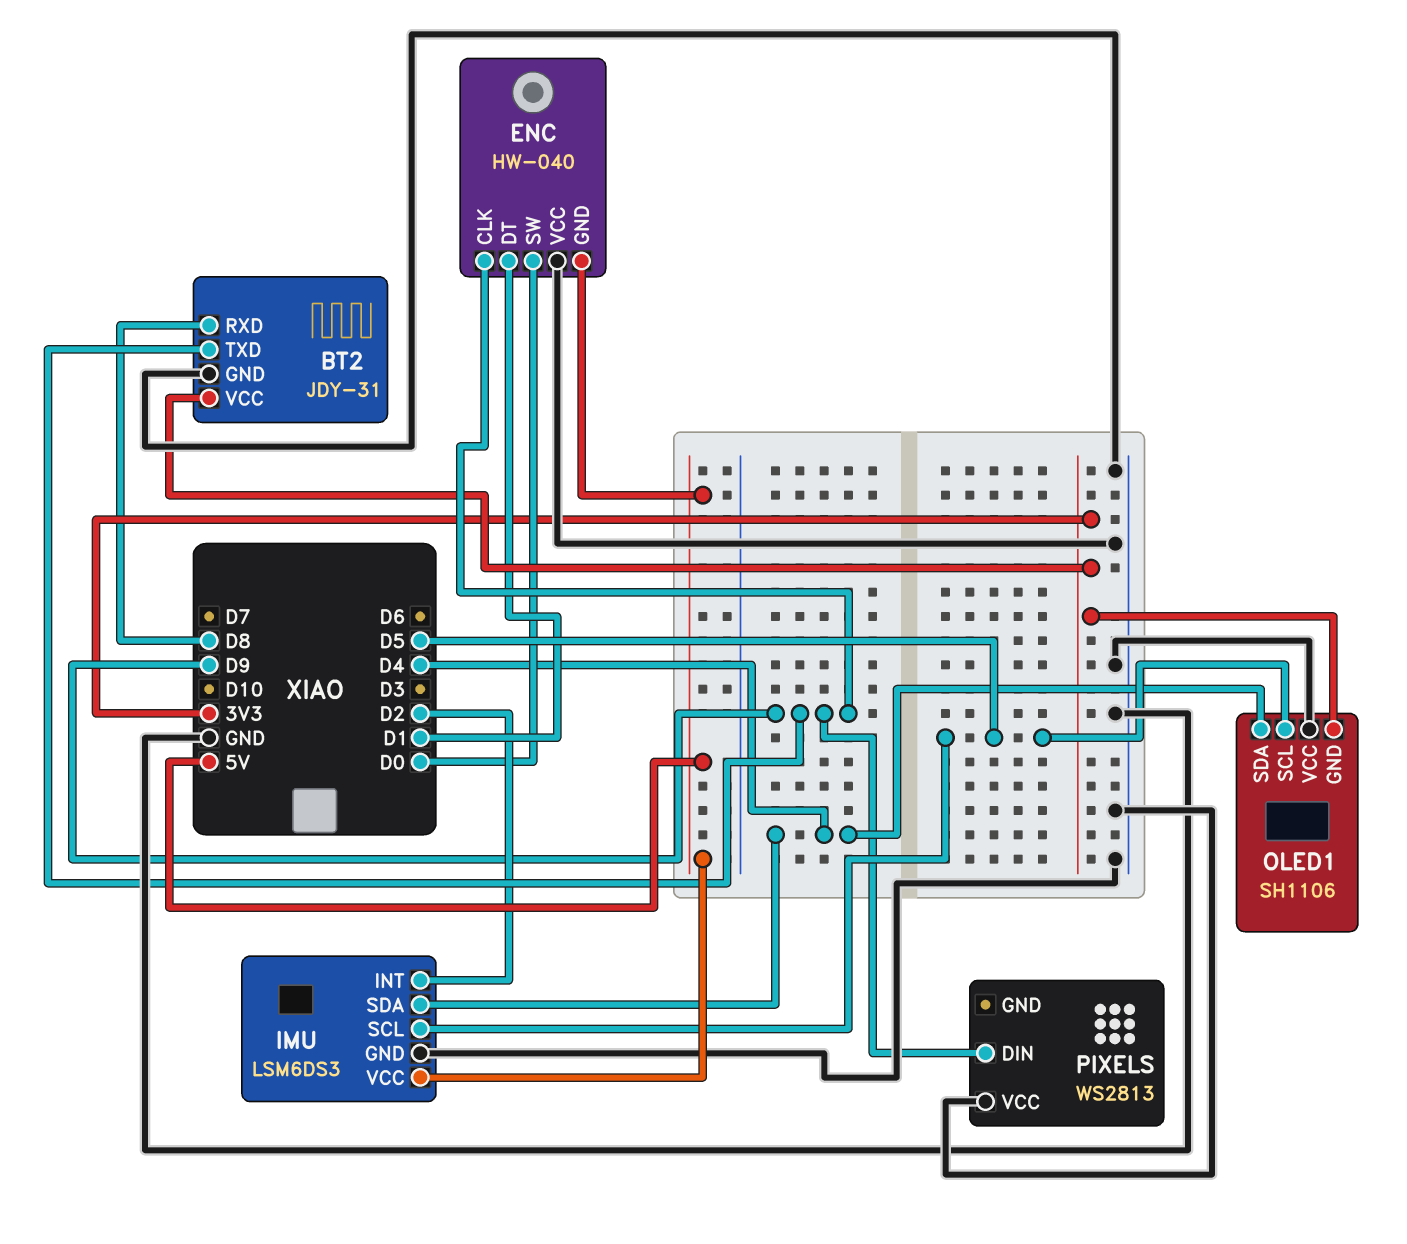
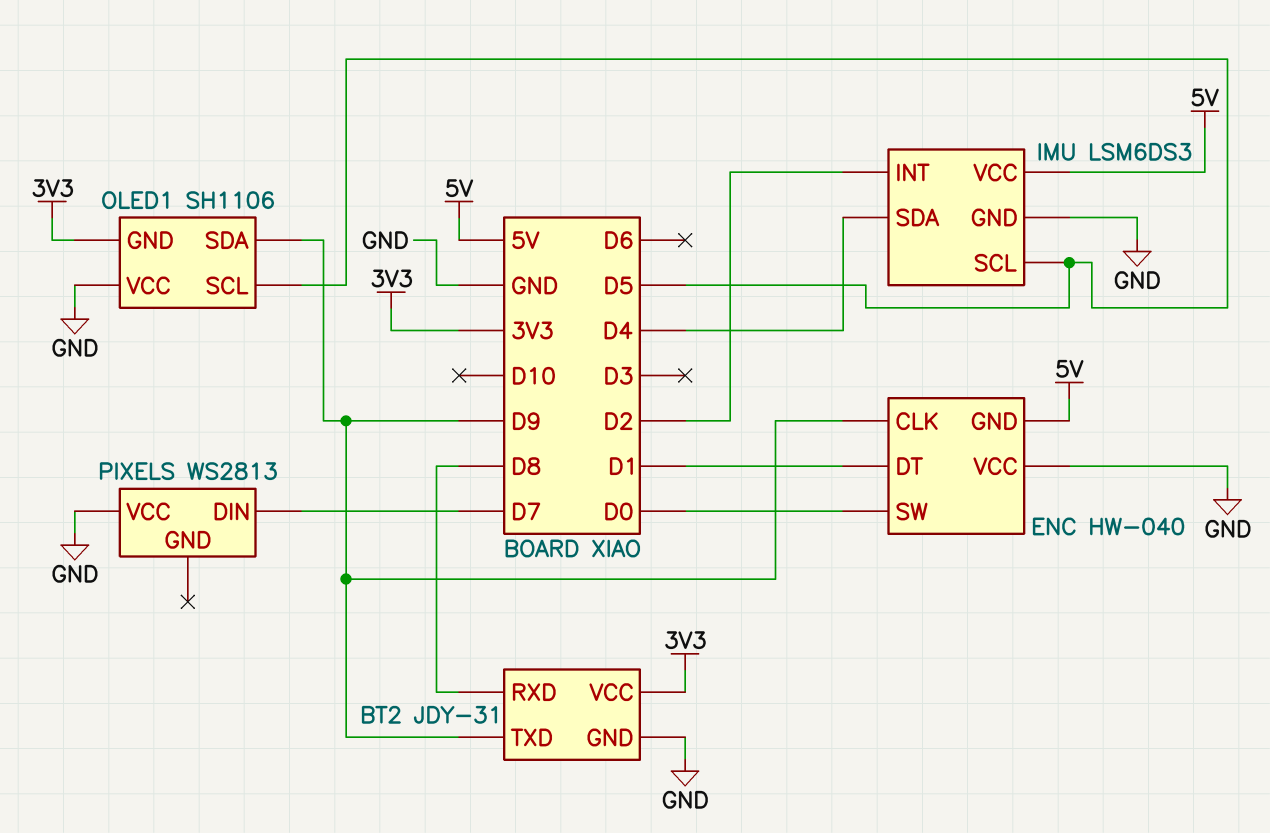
OLED1 pin SDA: D4 -> D9
PIXELS pin DIN: D9 -> D7

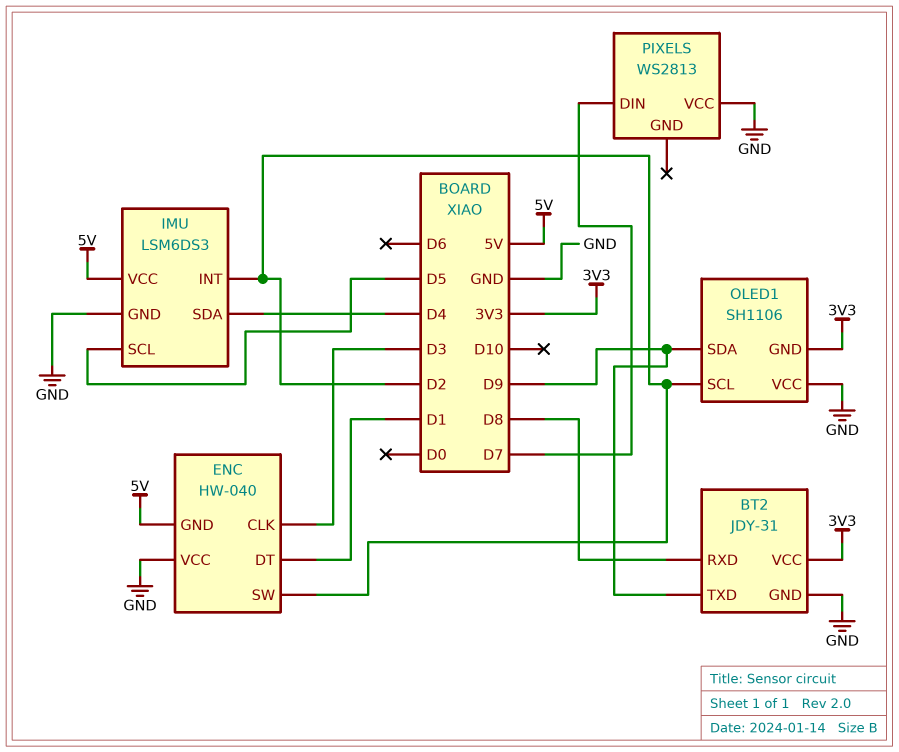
ENC pin CLK: D9 -> D3
ENC pin SW: D0 -> D2
OLED1 pin SCL: D5 -> D2

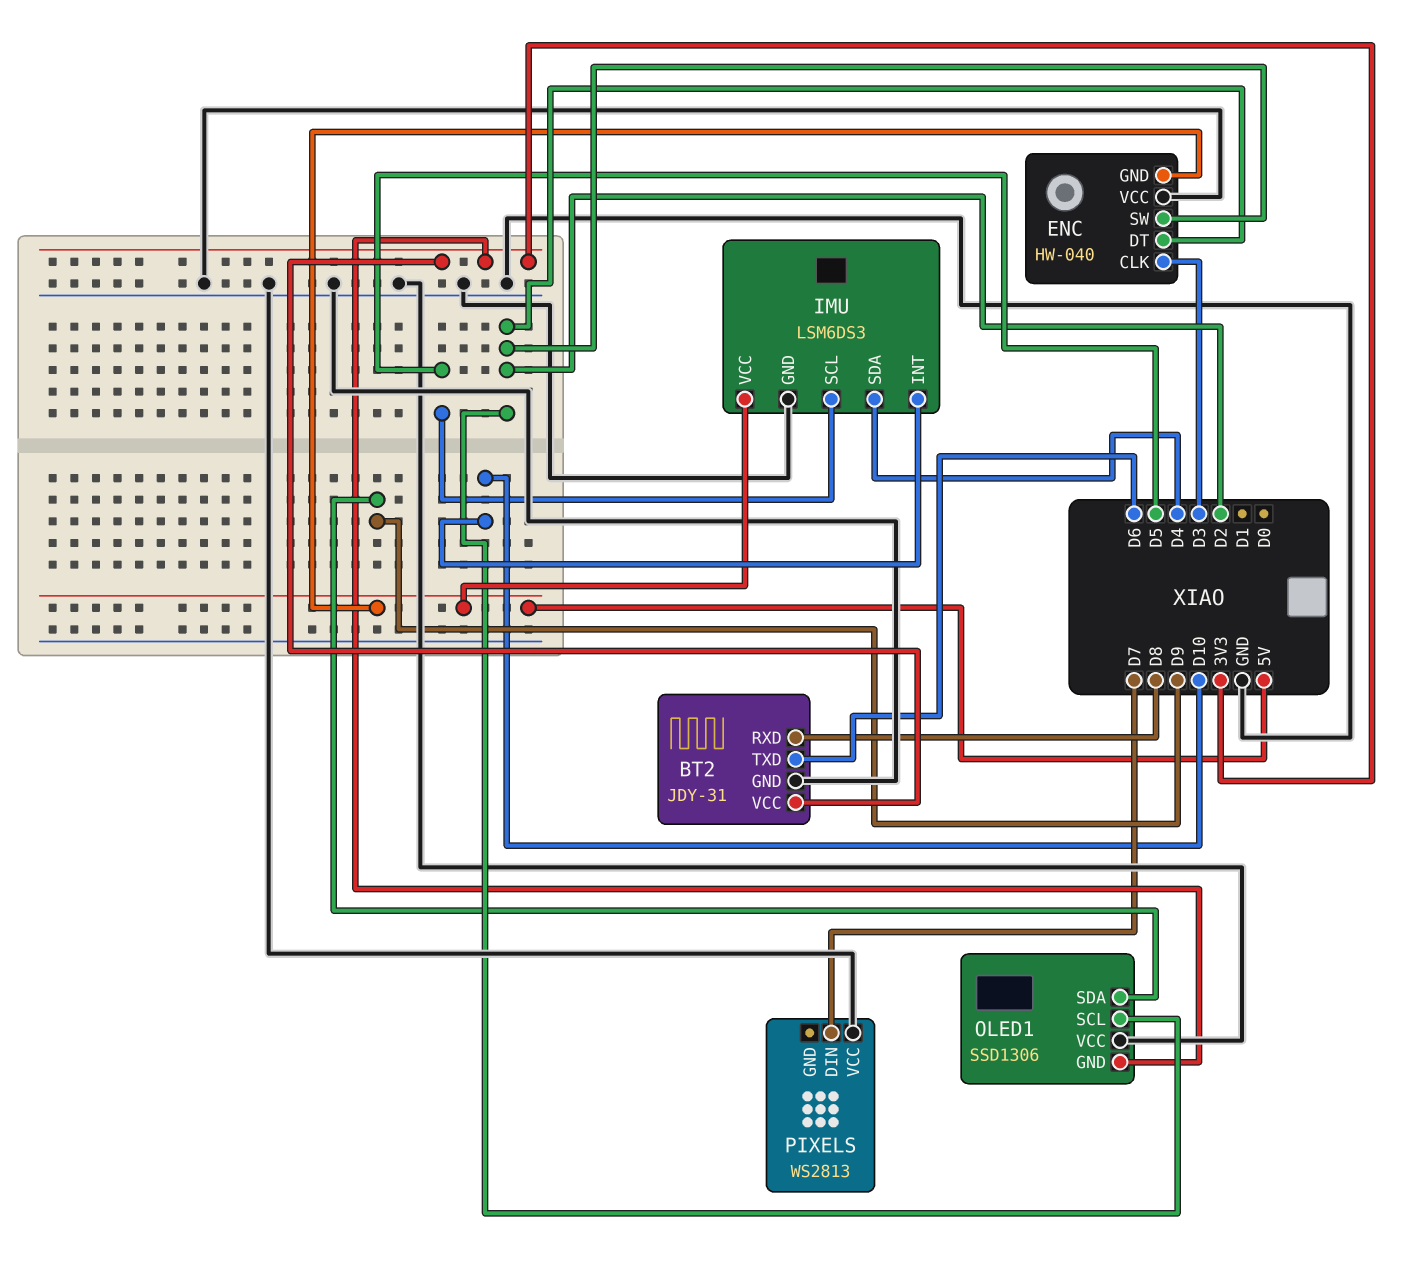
BT2 pin TXD: D9 -> D6
ENC pin DT: D1 -> D2
IMU pin INT: D2 -> D10
OLED1: SH1106 -> SSD1306

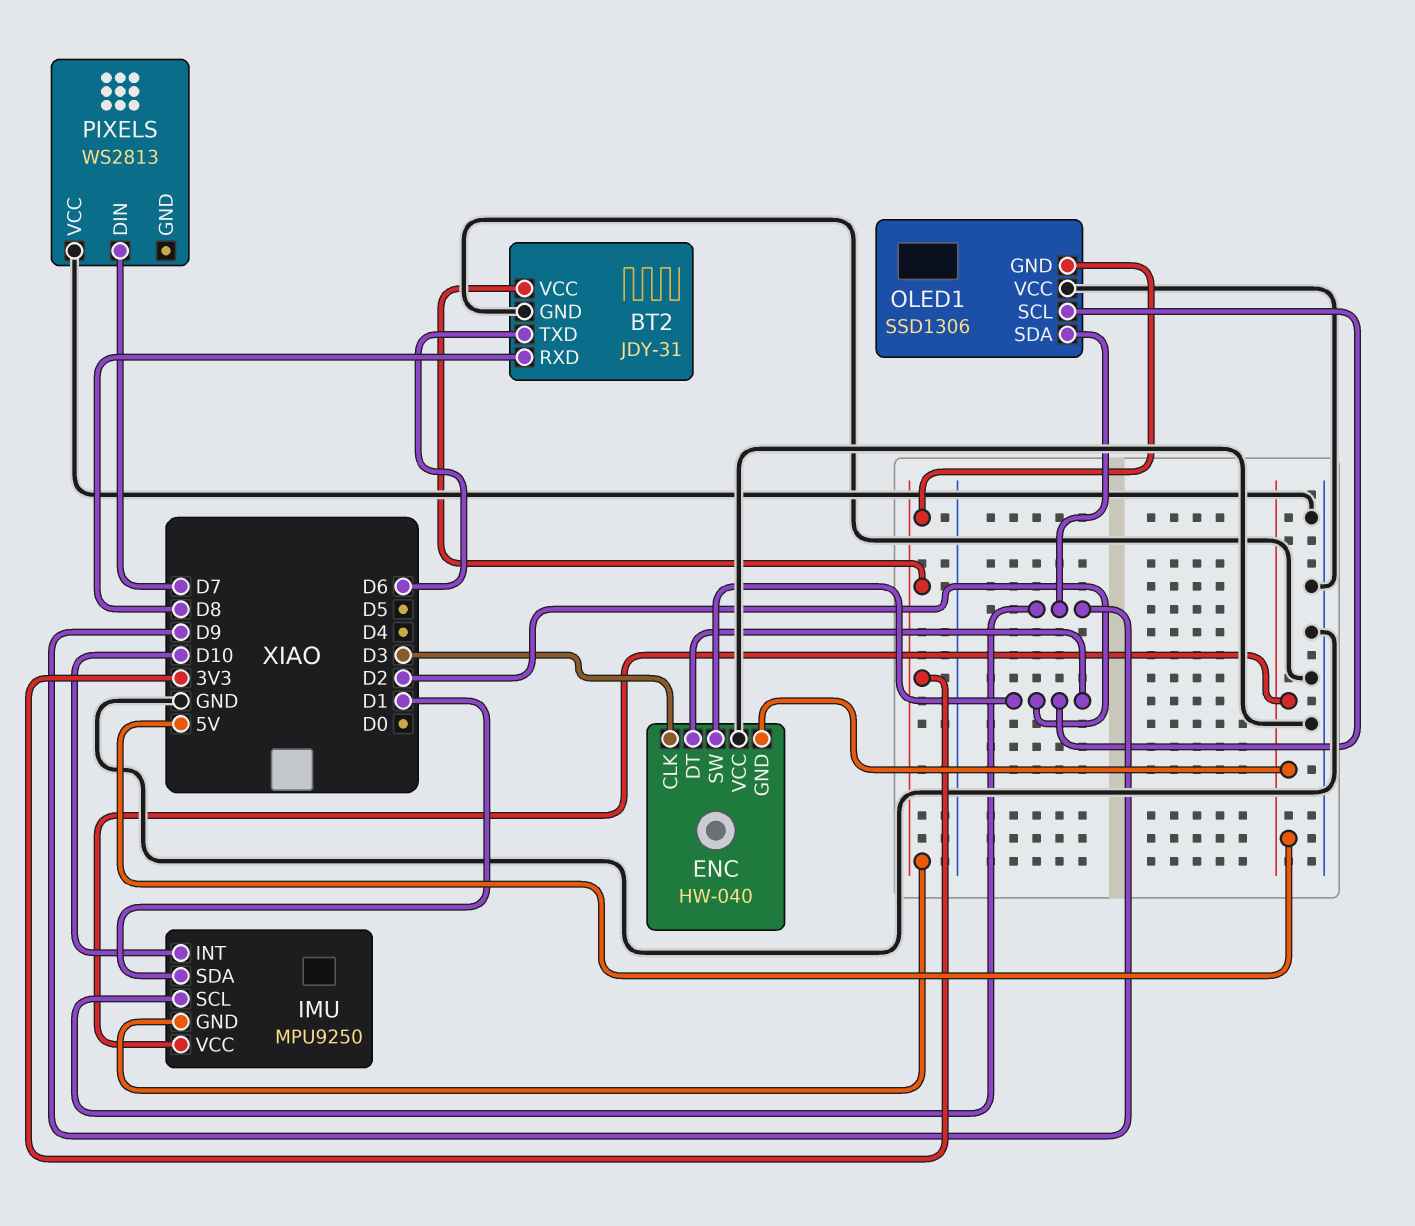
IMU: LSM6DS3 -> MPU9250
IMU pin GND: GND -> 3V3
IMU pin SCL: D5 -> D9
IMU pin SDA: D4 -> D1

